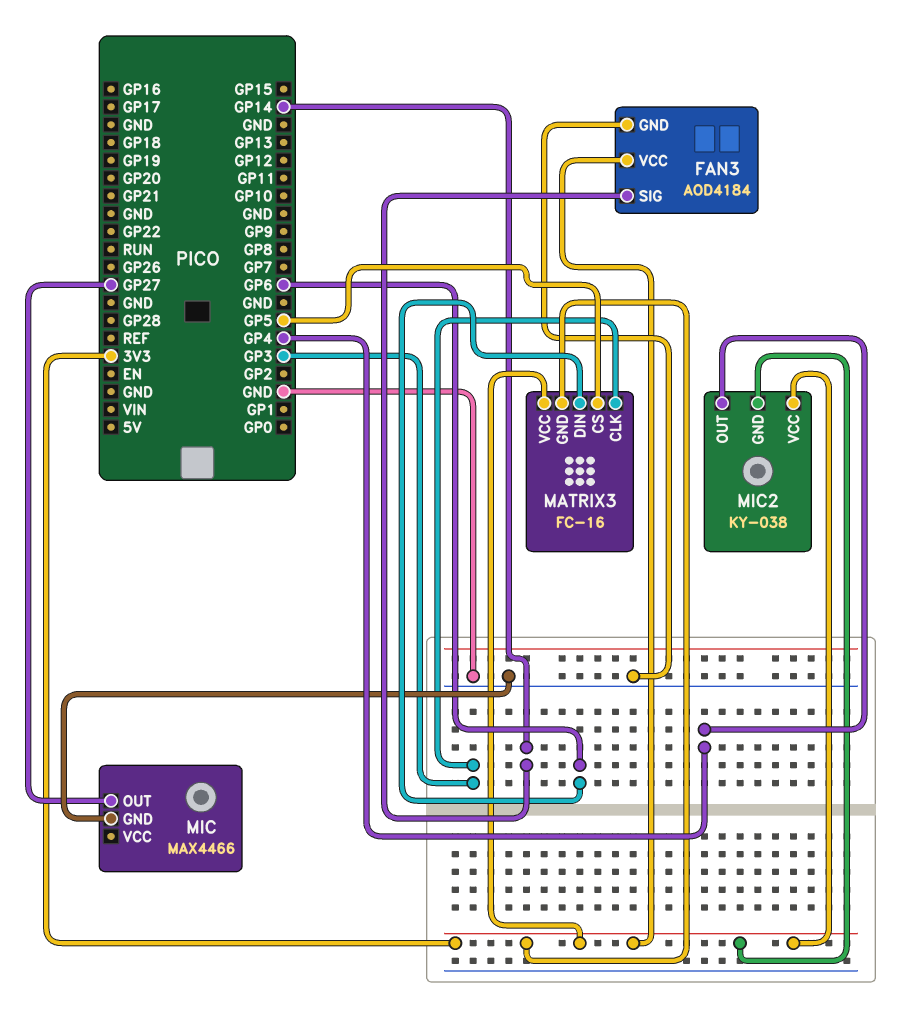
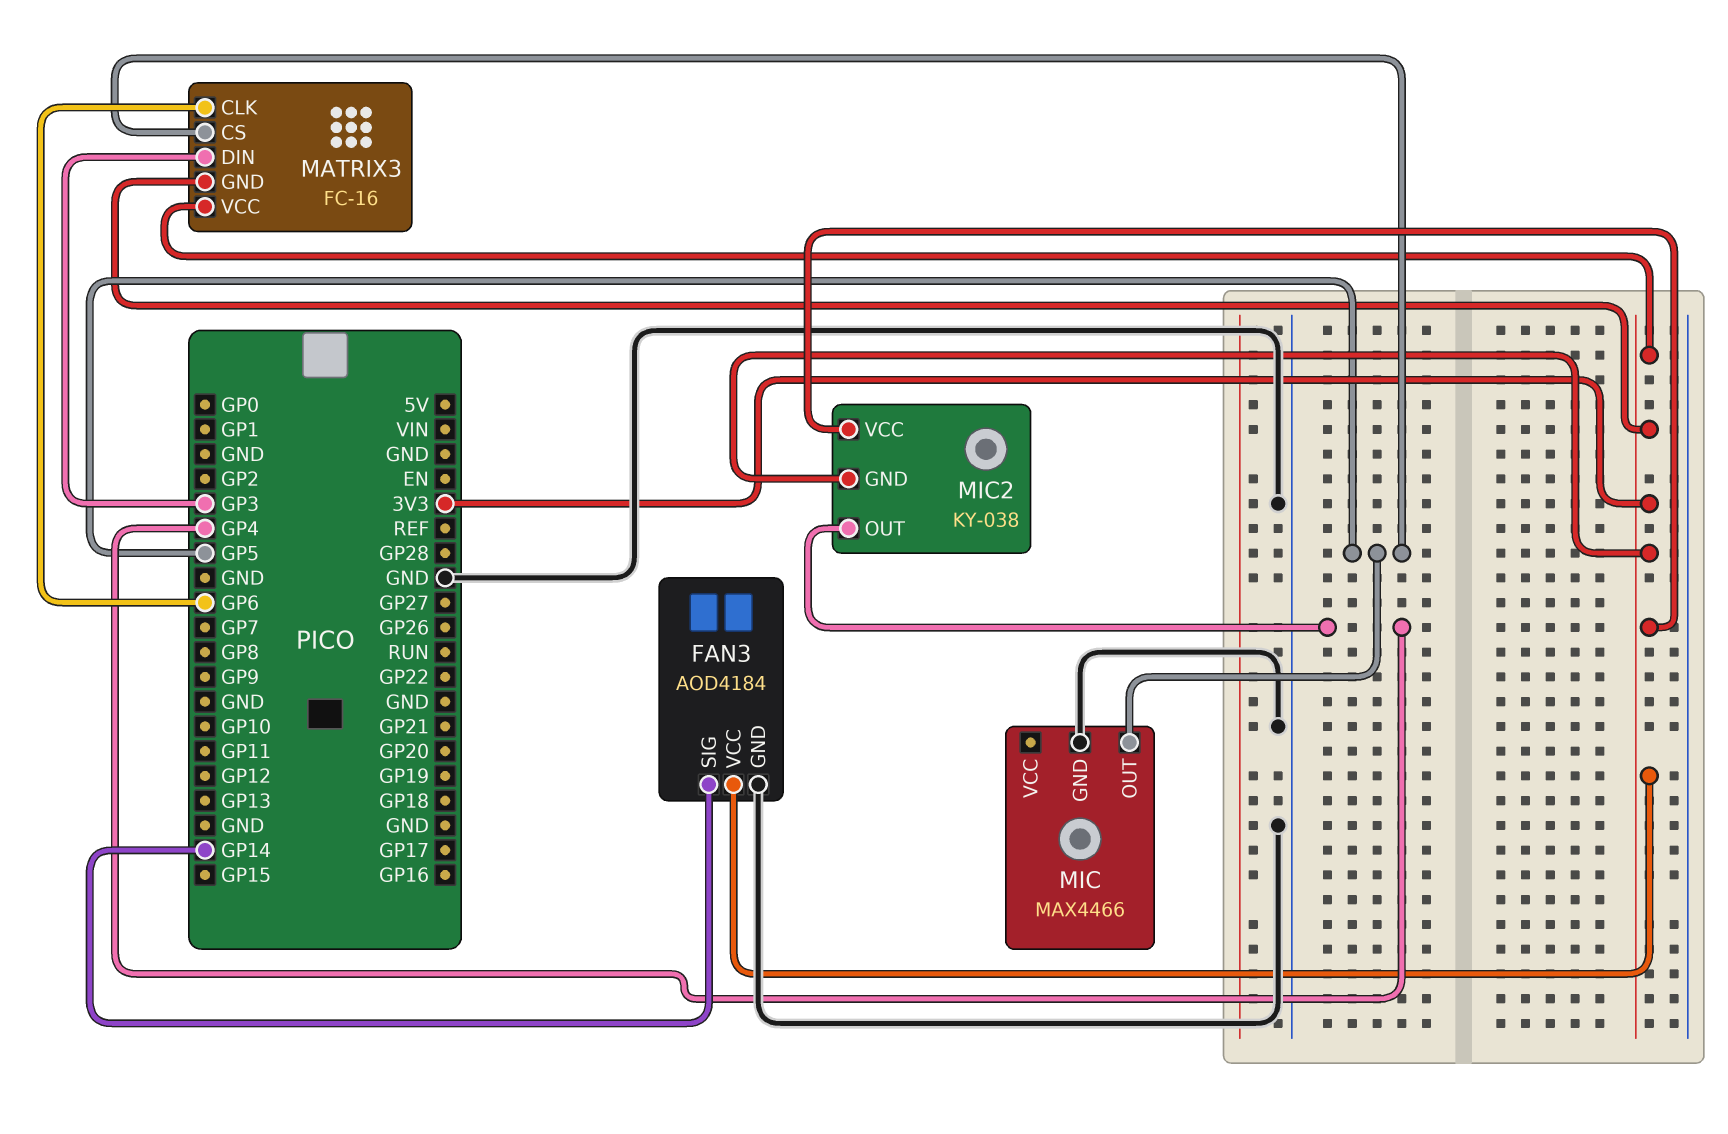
MATRIX3 pin CLK: GP3 -> GP6
MATRIX3 pin DIN: GP6 -> GP3
MIC pin OUT: GP27 -> GP5

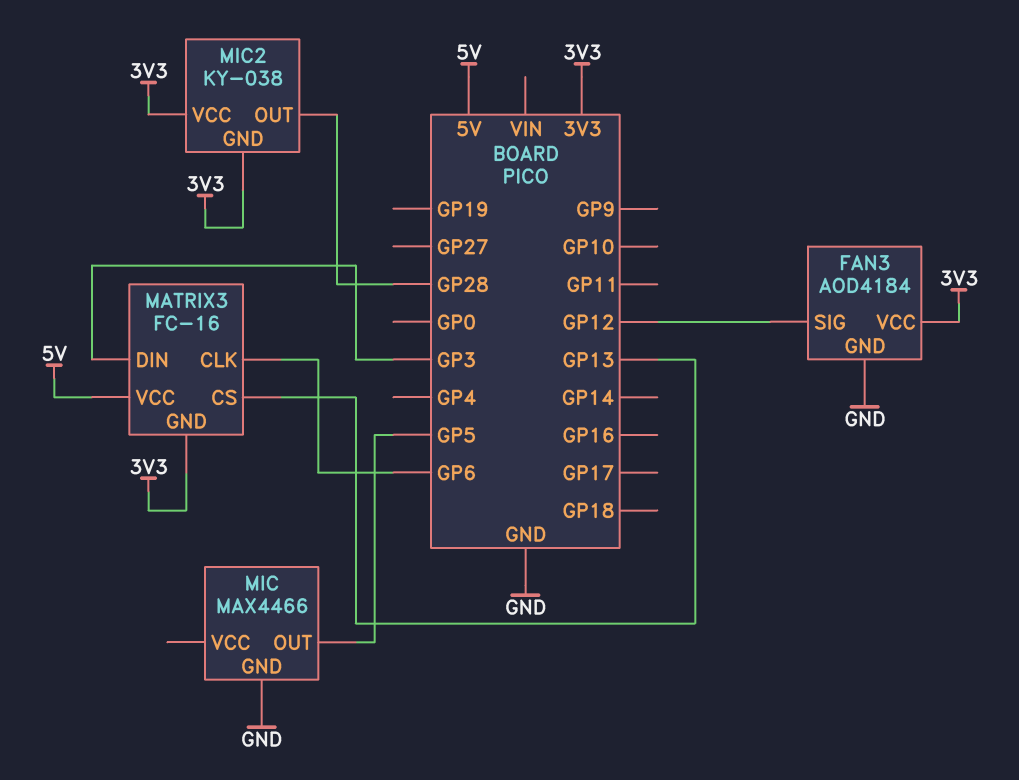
FAN3 pin SIG: GP14 -> GP12
MATRIX3 pin CS: GP5 -> GP13
MATRIX3 pin VCC: 3V3 -> 5V
MIC2 pin OUT: GP4 -> GP28

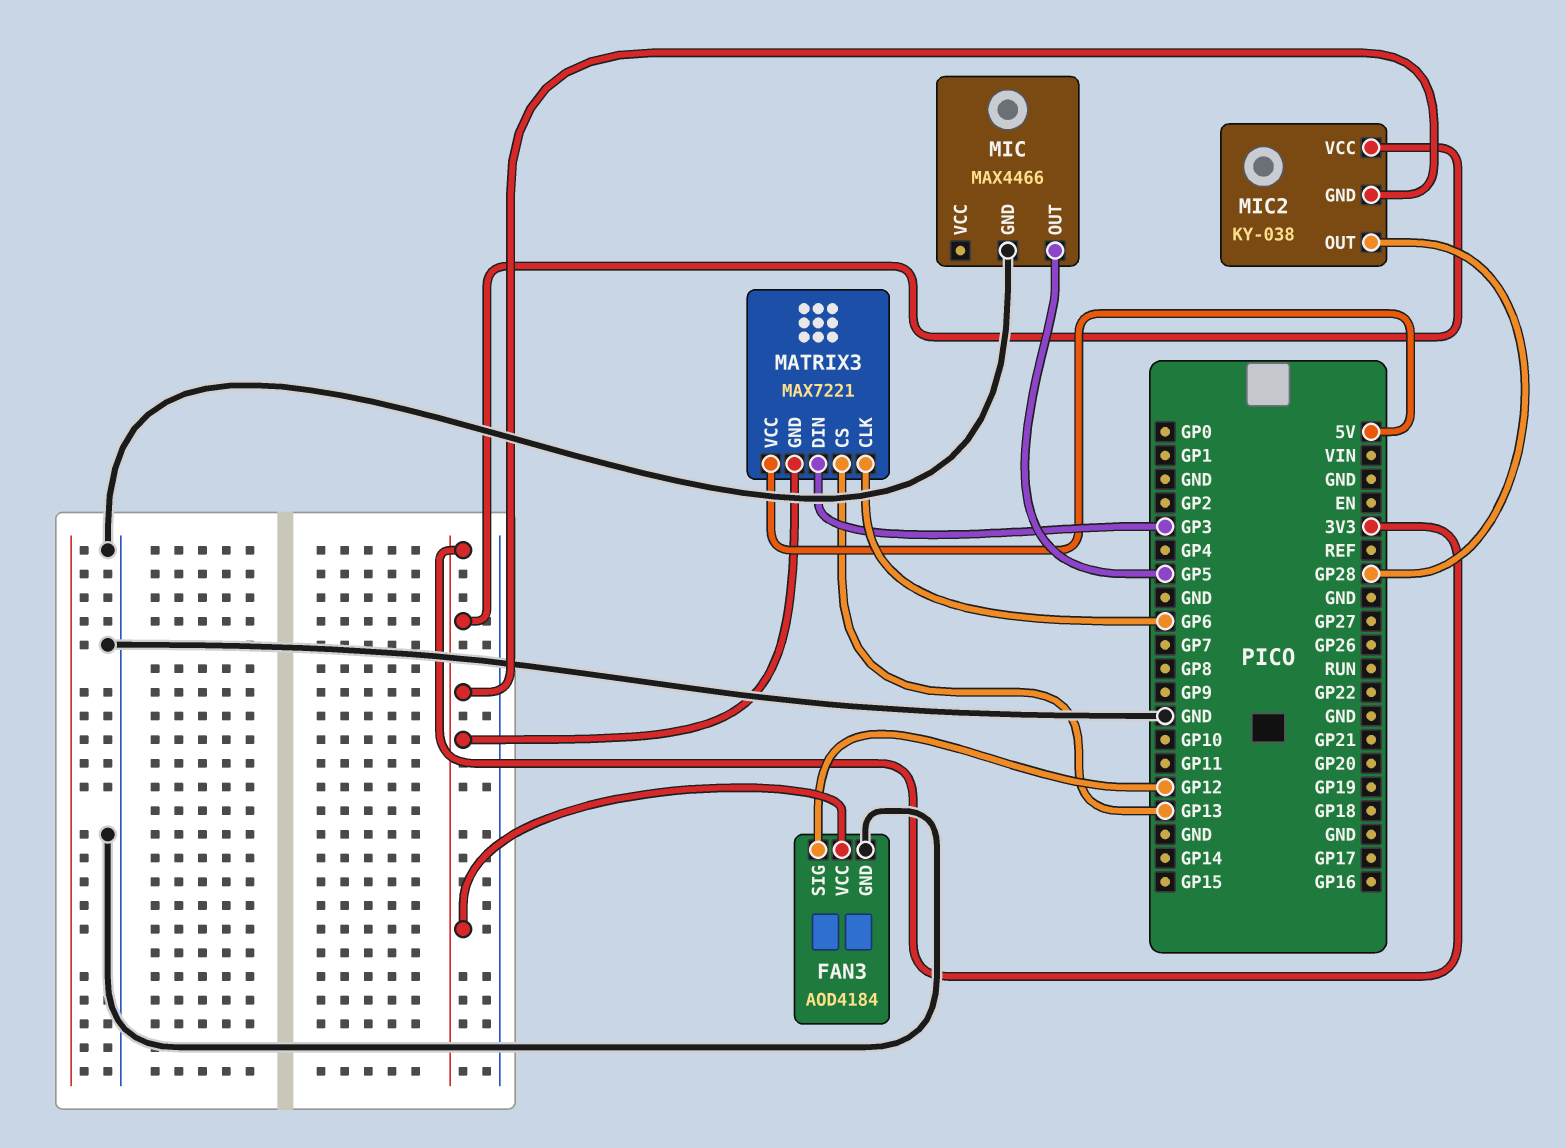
MATRIX3: FC-16 -> MAX7221

